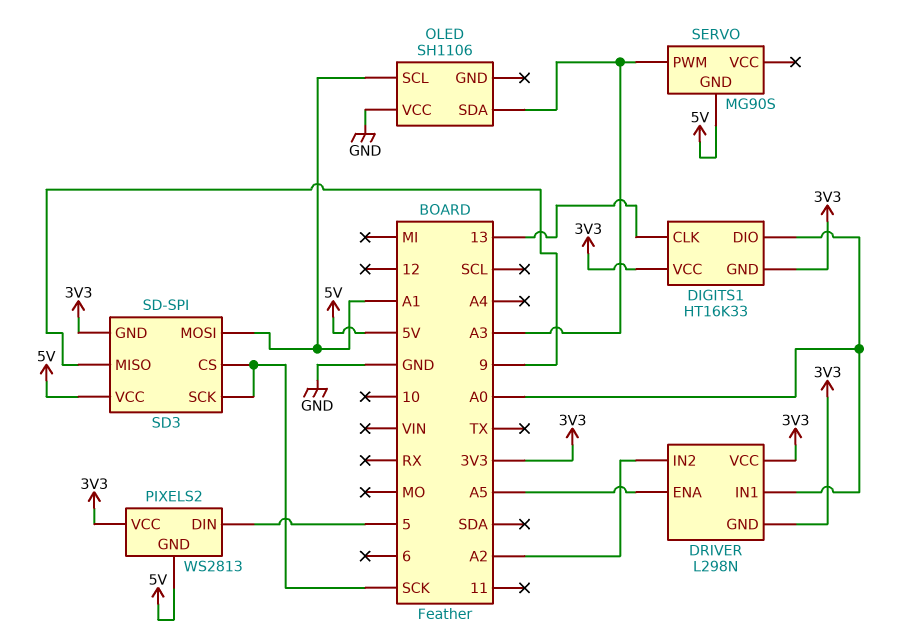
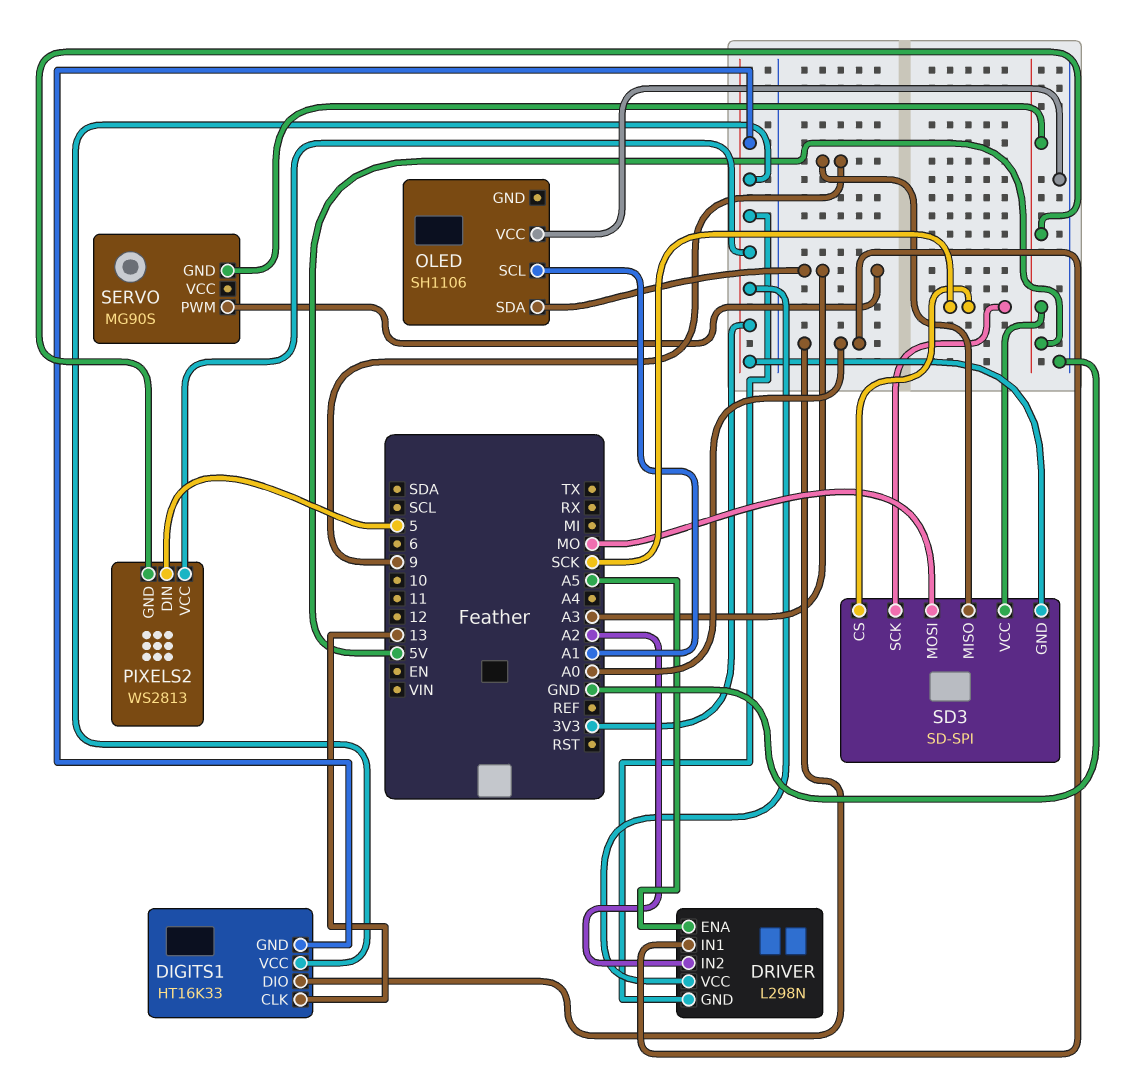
SD3 pin MOSI: A1 -> MO

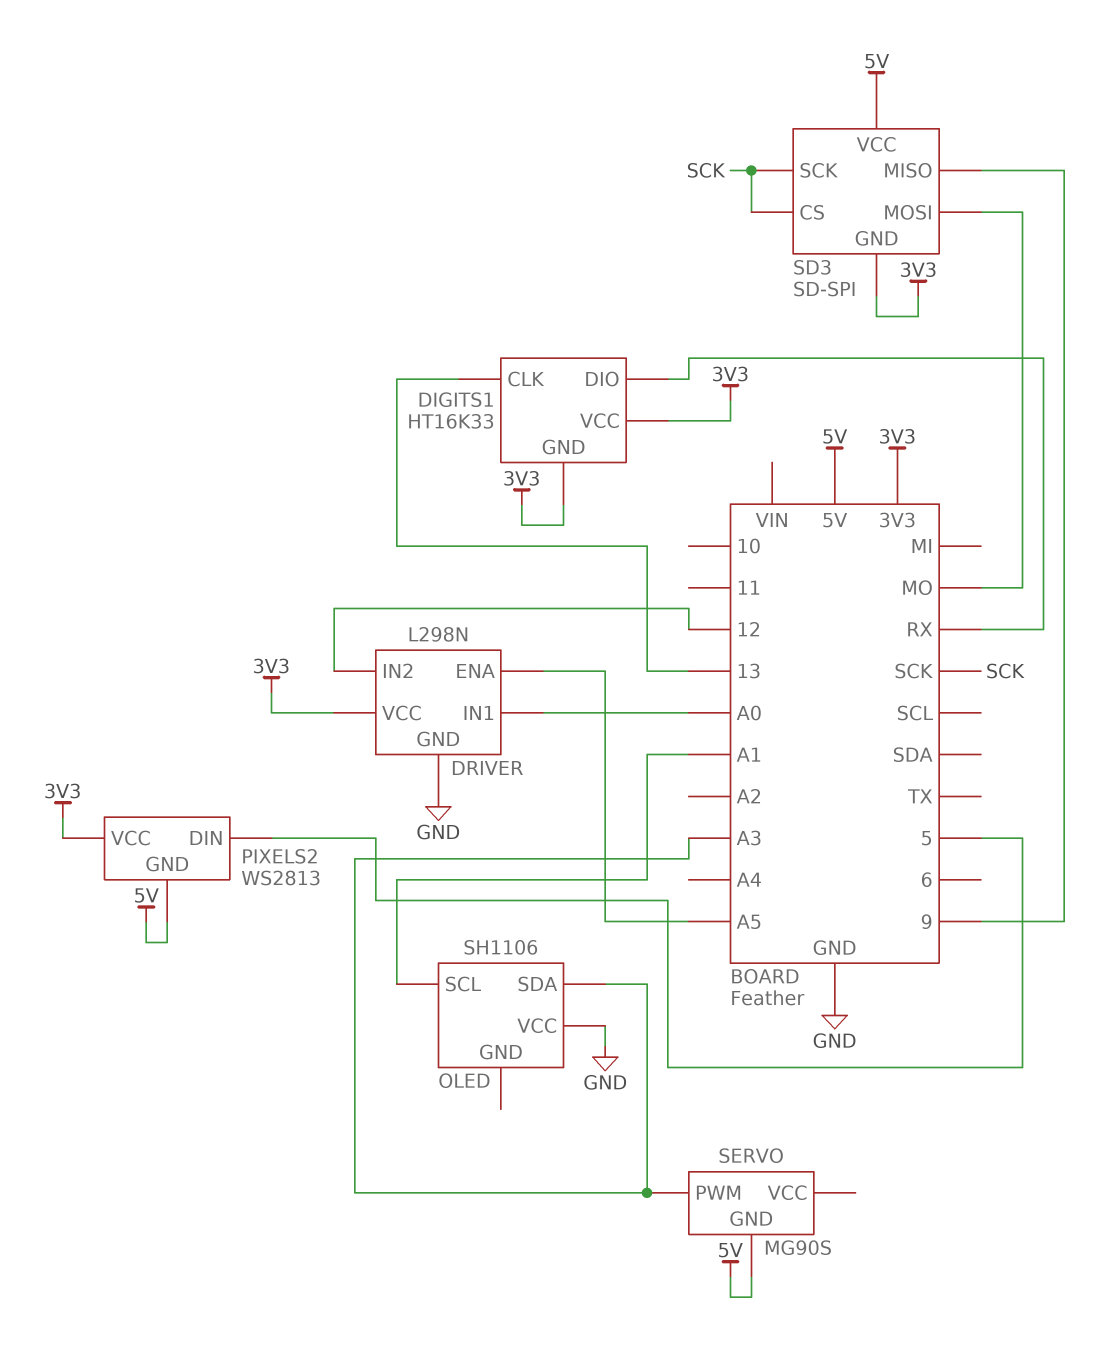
DIGITS1 pin DIO: A0 -> RX
DRIVER pin GND: 3V3 -> GND
DRIVER pin IN2: A2 -> 12

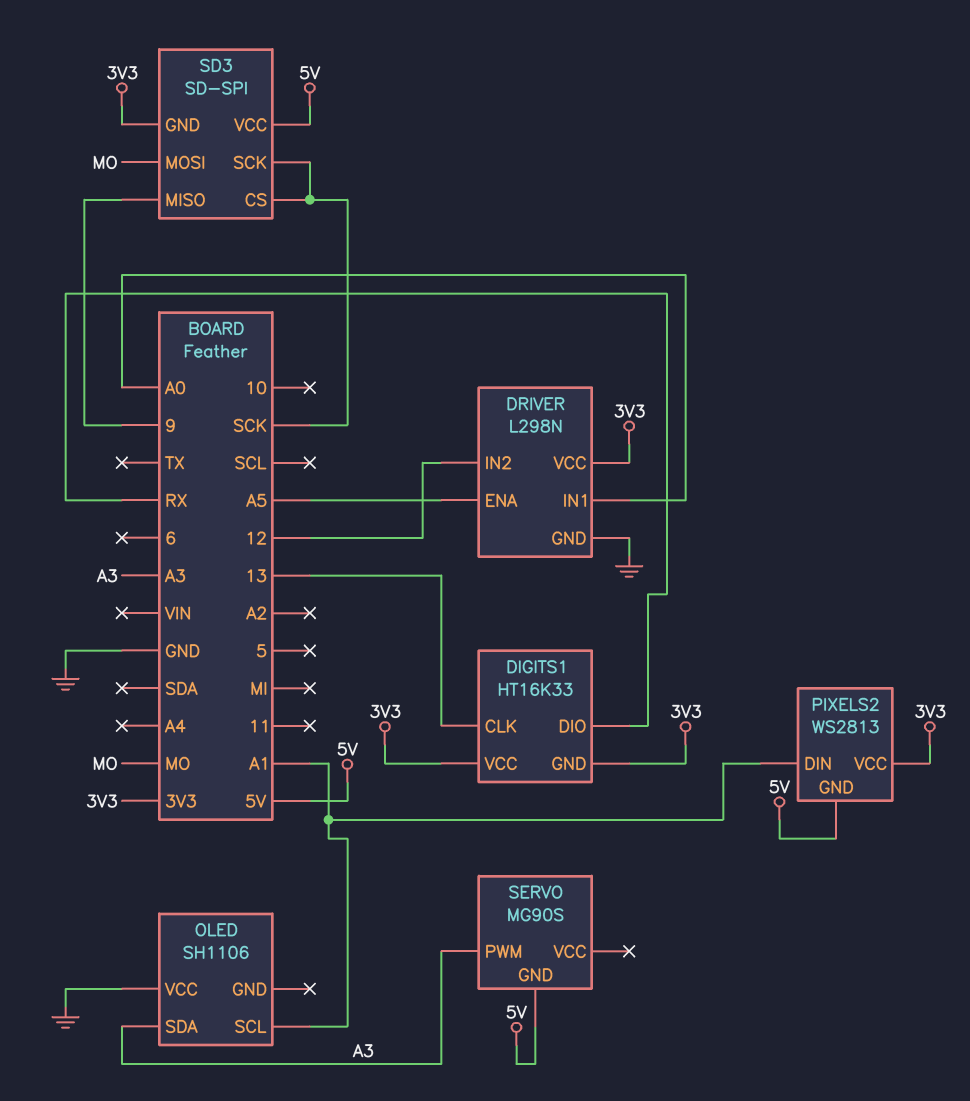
PIXELS2 pin DIN: 5 -> A1

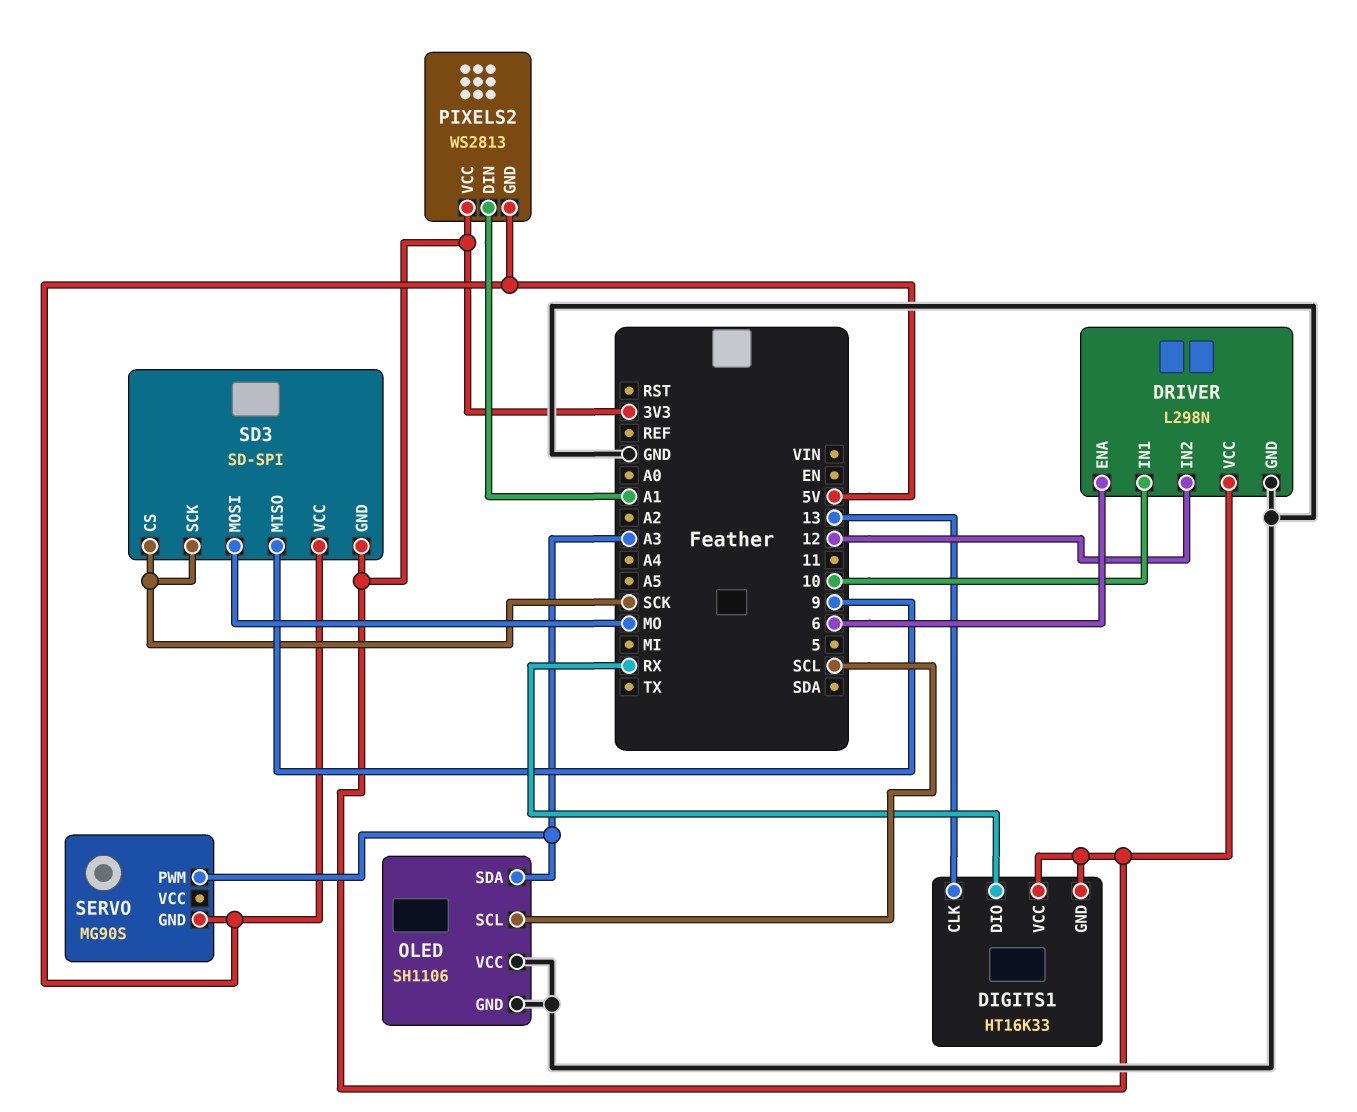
DRIVER pin ENA: A5 -> 6
DRIVER pin IN1: A0 -> 10
OLED pin GND: none -> GND
OLED pin SCL: A1 -> SCL

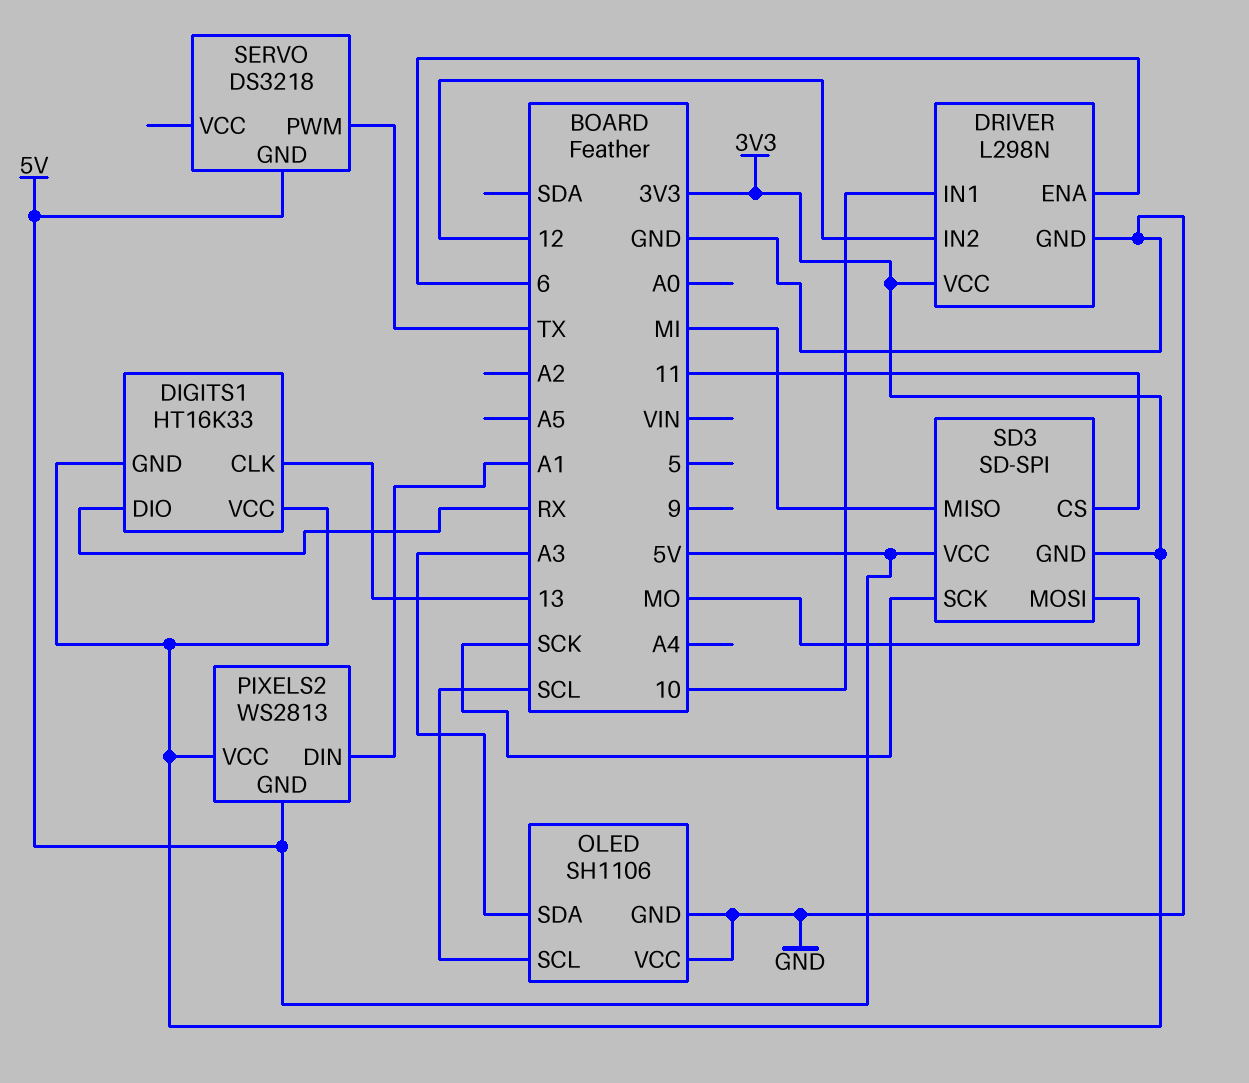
SD3 pin CS: SCK -> 11
SD3 pin MISO: 9 -> MI
SERVO: MG90S -> DS3218
SERVO pin PWM: A3 -> TX

